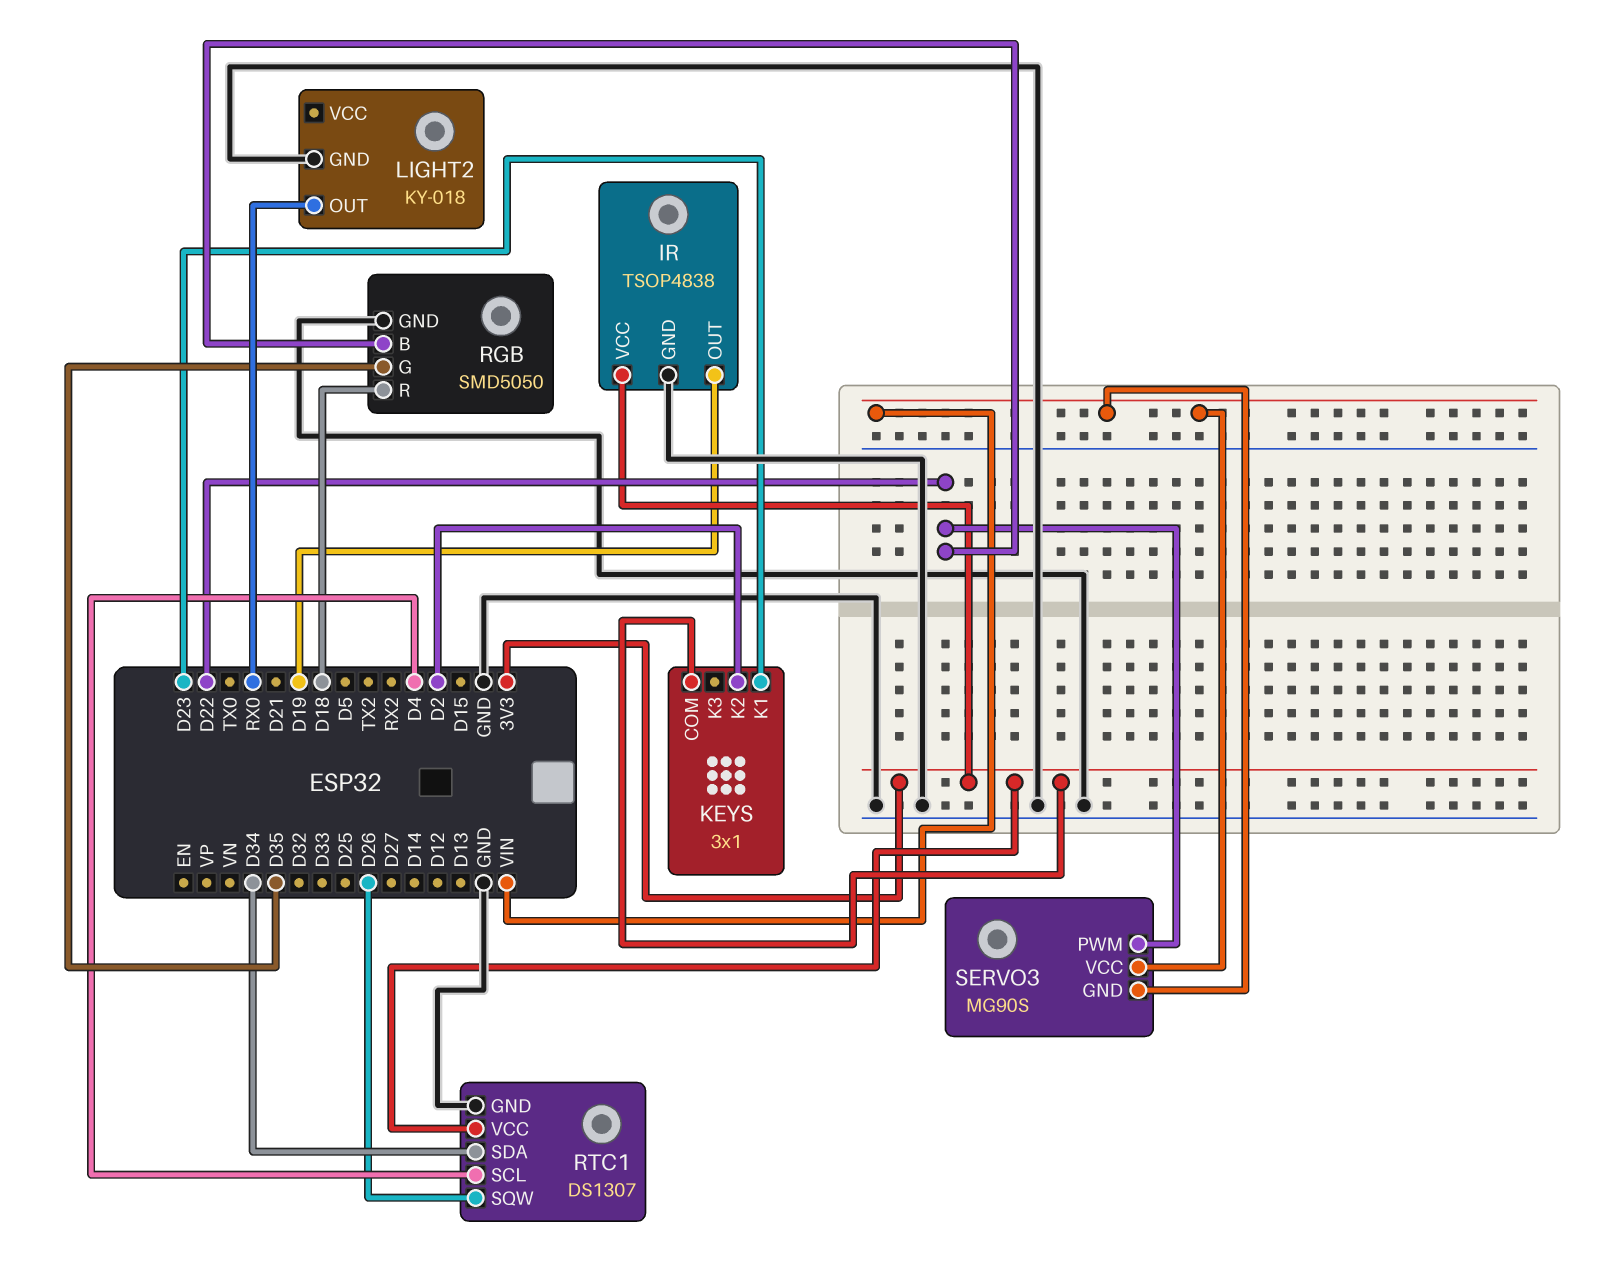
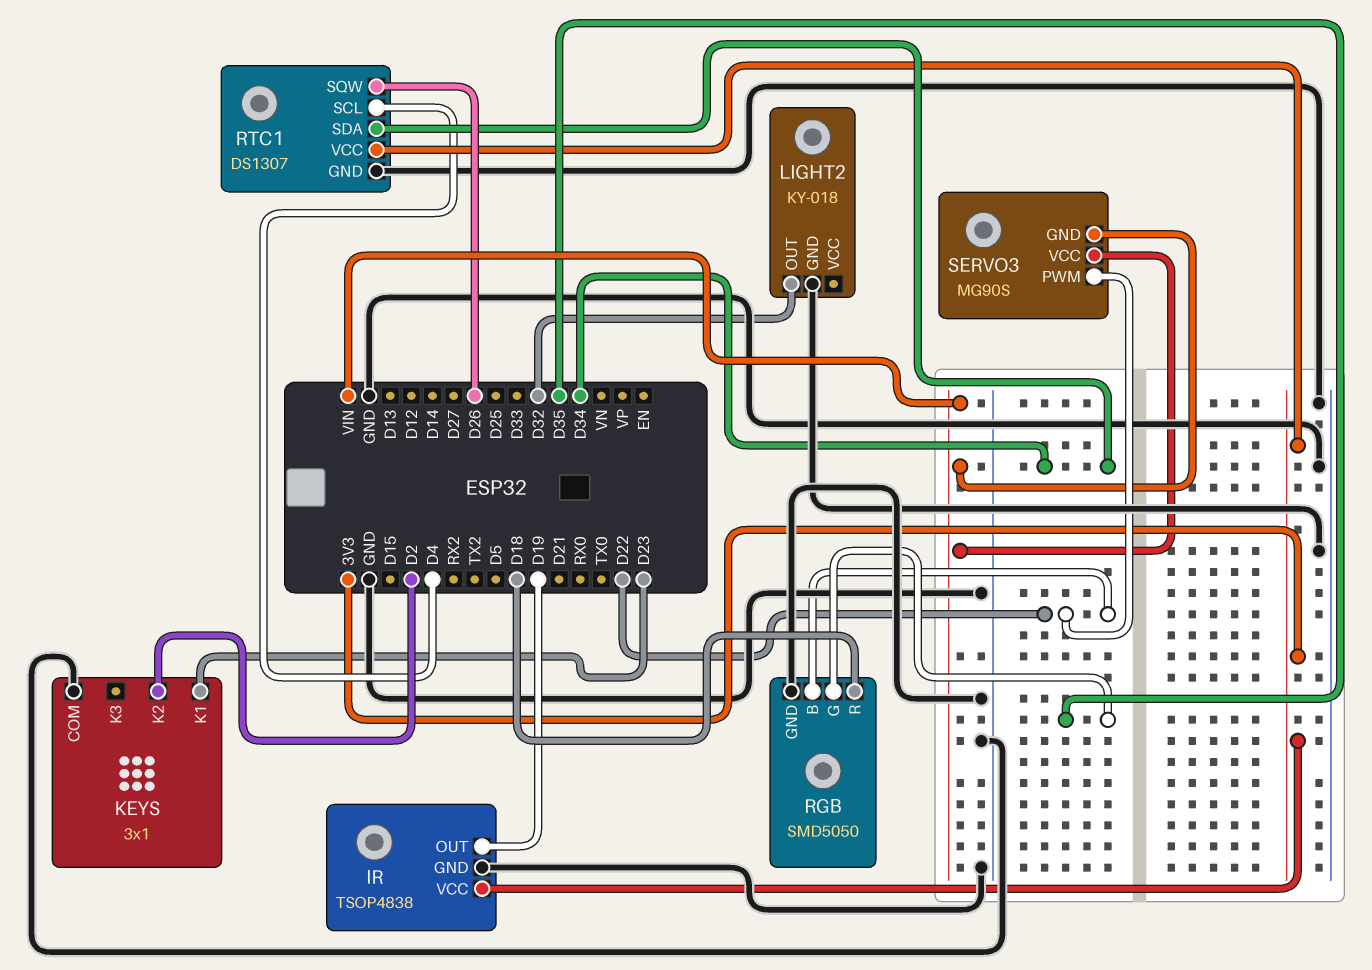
KEYS pin COM: 3V3 -> GND
LIGHT2 pin OUT: RX0 -> D32

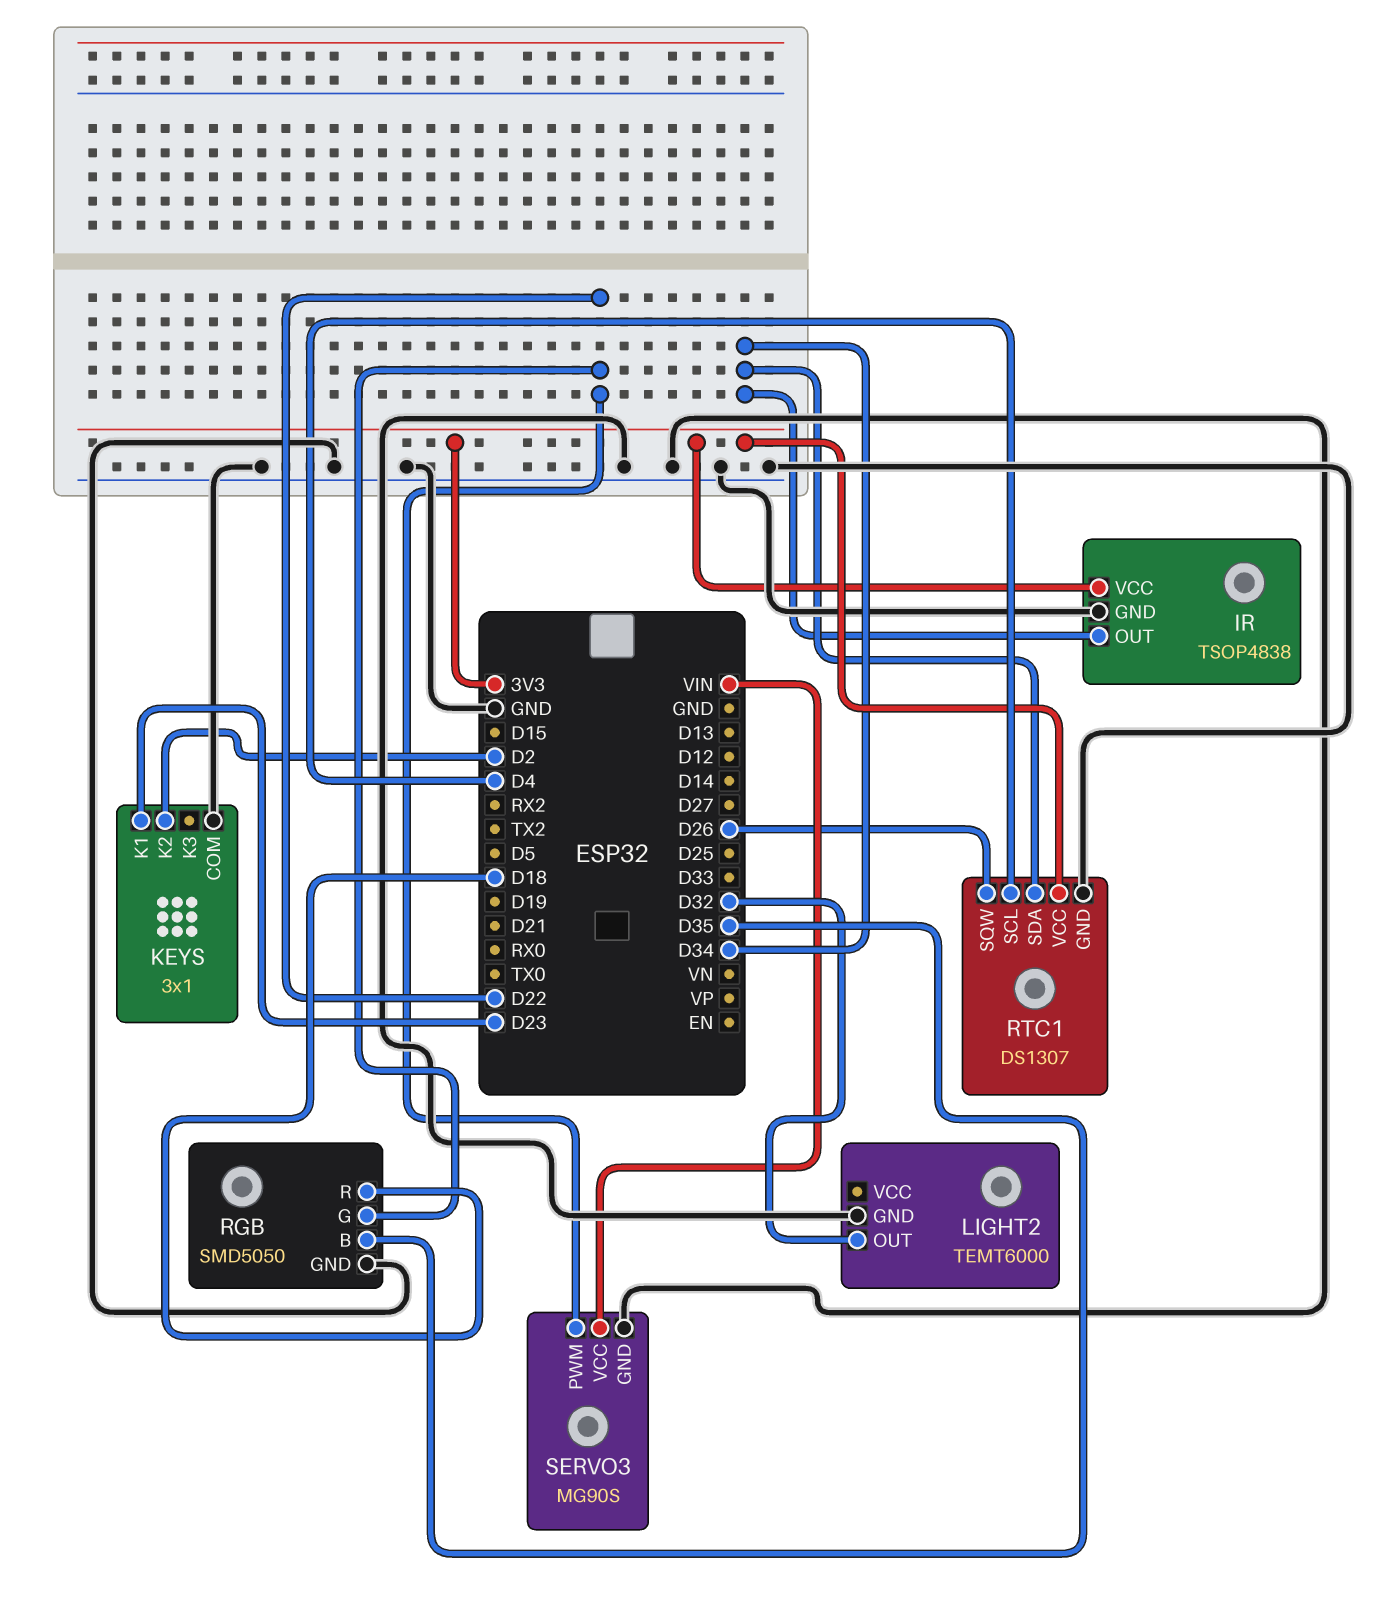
IR pin OUT: D19 -> D34
LIGHT2: KY-018 -> TEMT6000
RGB pin B: D22 -> D35
RGB pin G: D35 -> D22
SERVO3 pin GND: VIN -> GND

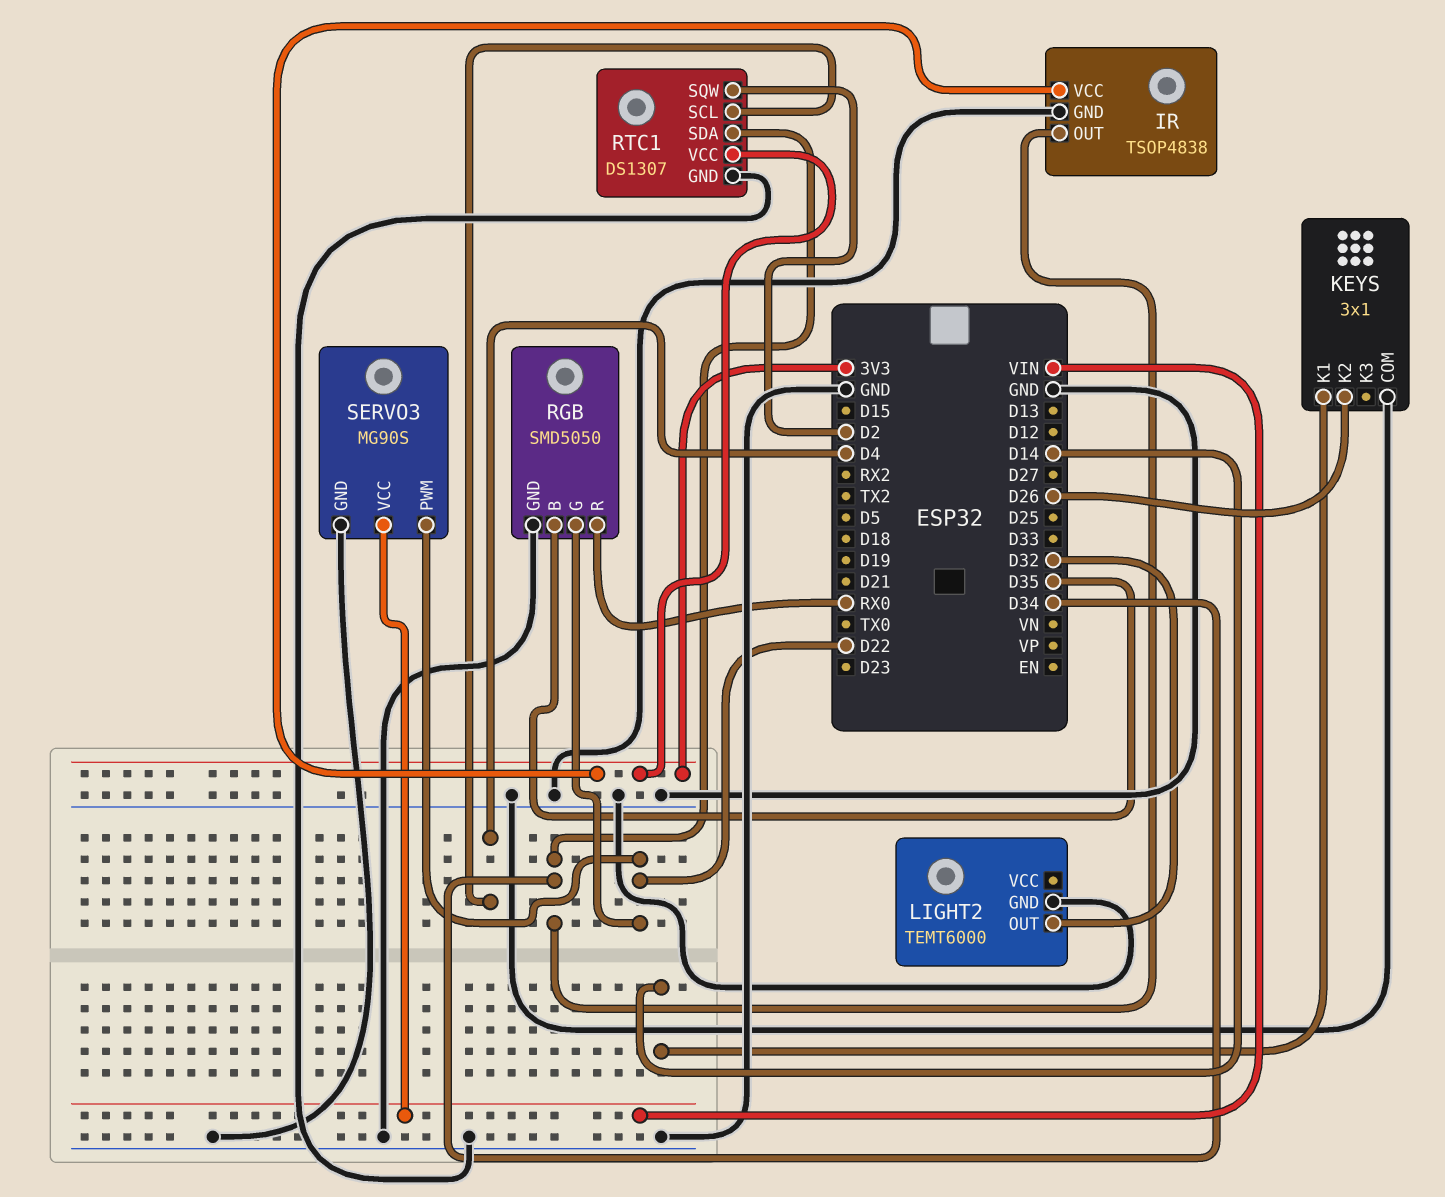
KEYS pin K1: D23 -> D14
KEYS pin K2: D2 -> D26
RGB pin R: D18 -> RX0
RTC1 pin SQW: D26 -> D2

